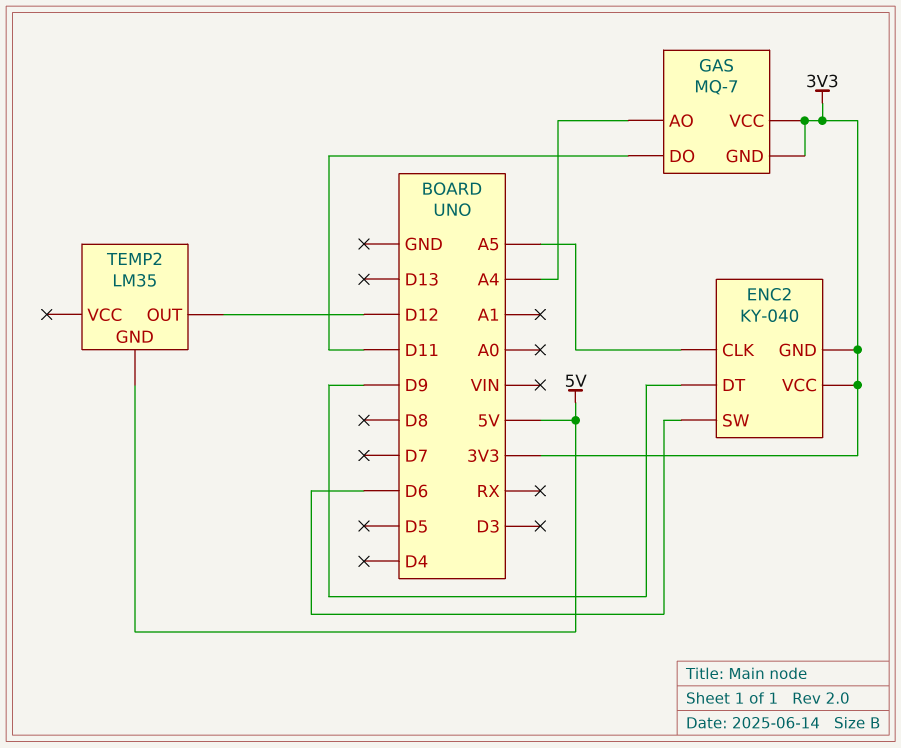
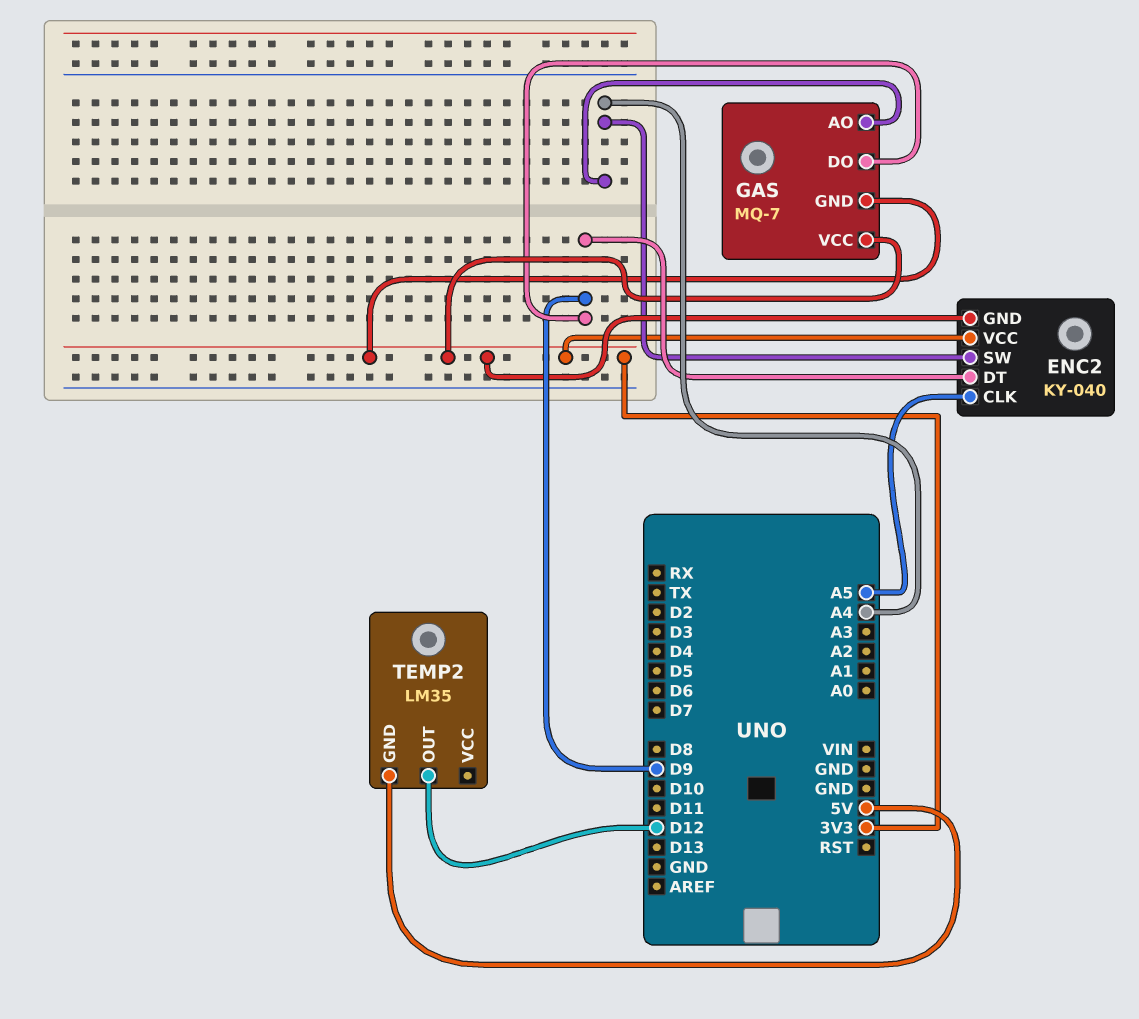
ENC2 pin SW: D6 -> A4
GAS pin DO: D11 -> D9

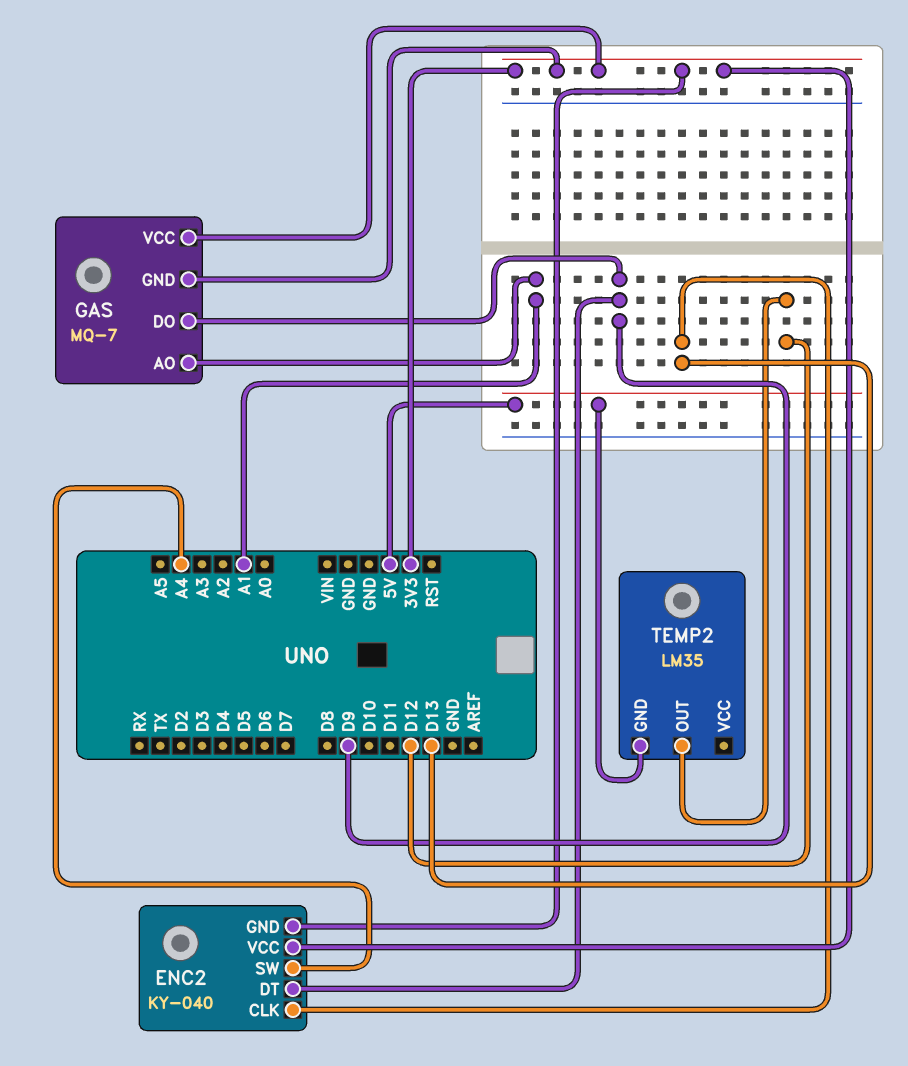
ENC2 pin CLK: A5 -> D13
GAS pin AO: A4 -> A1

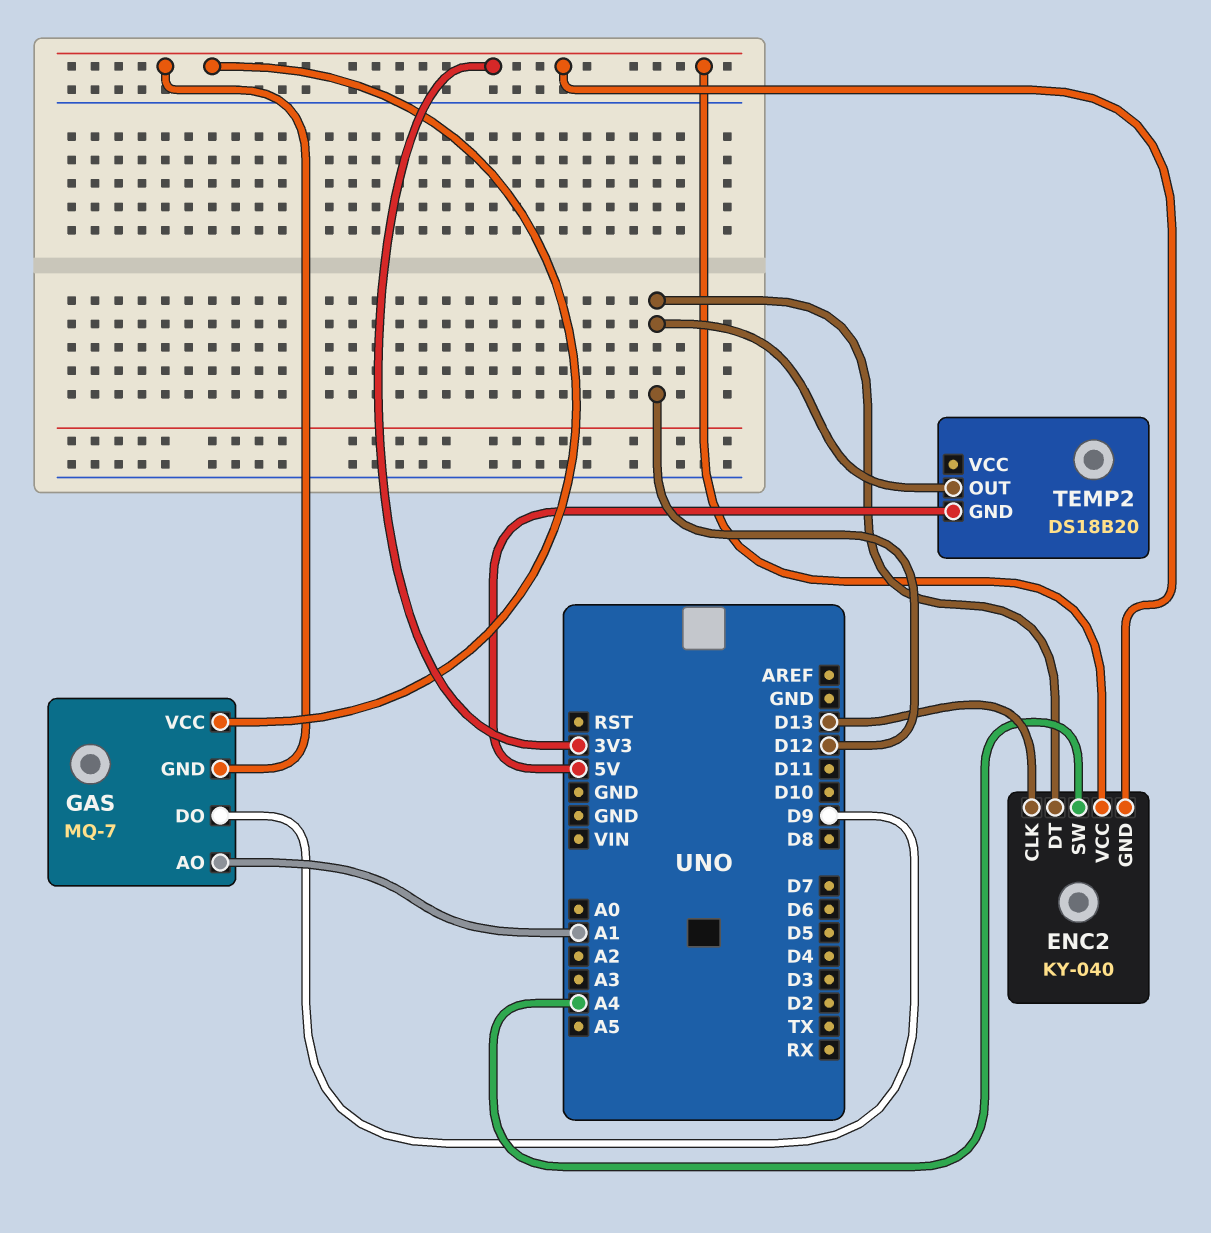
ENC2 pin DT: D9 -> D12
TEMP2: LM35 -> DS18B20

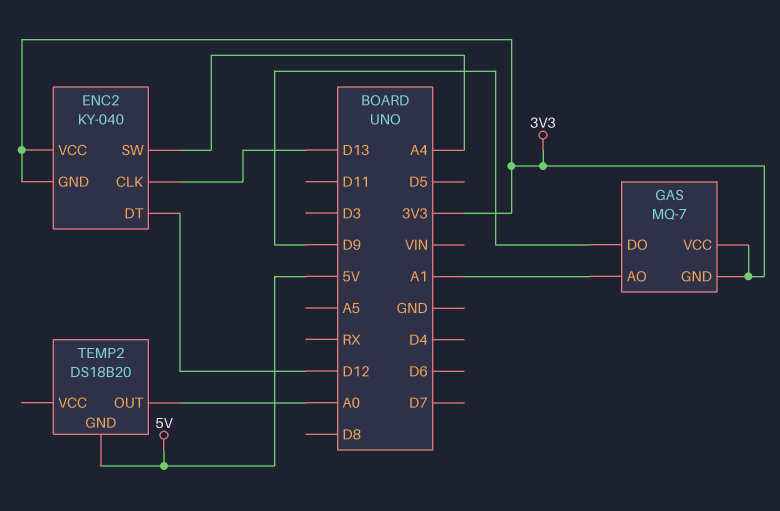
TEMP2 pin OUT: D12 -> A0

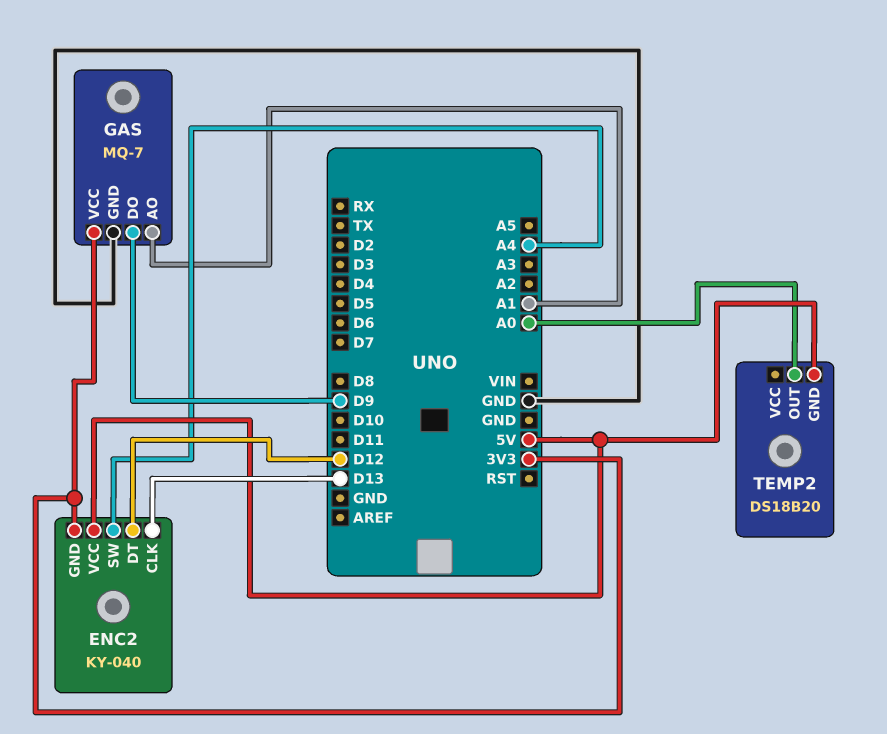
ENC2 pin VCC: 3V3 -> 5V
GAS pin GND: 3V3 -> GND

